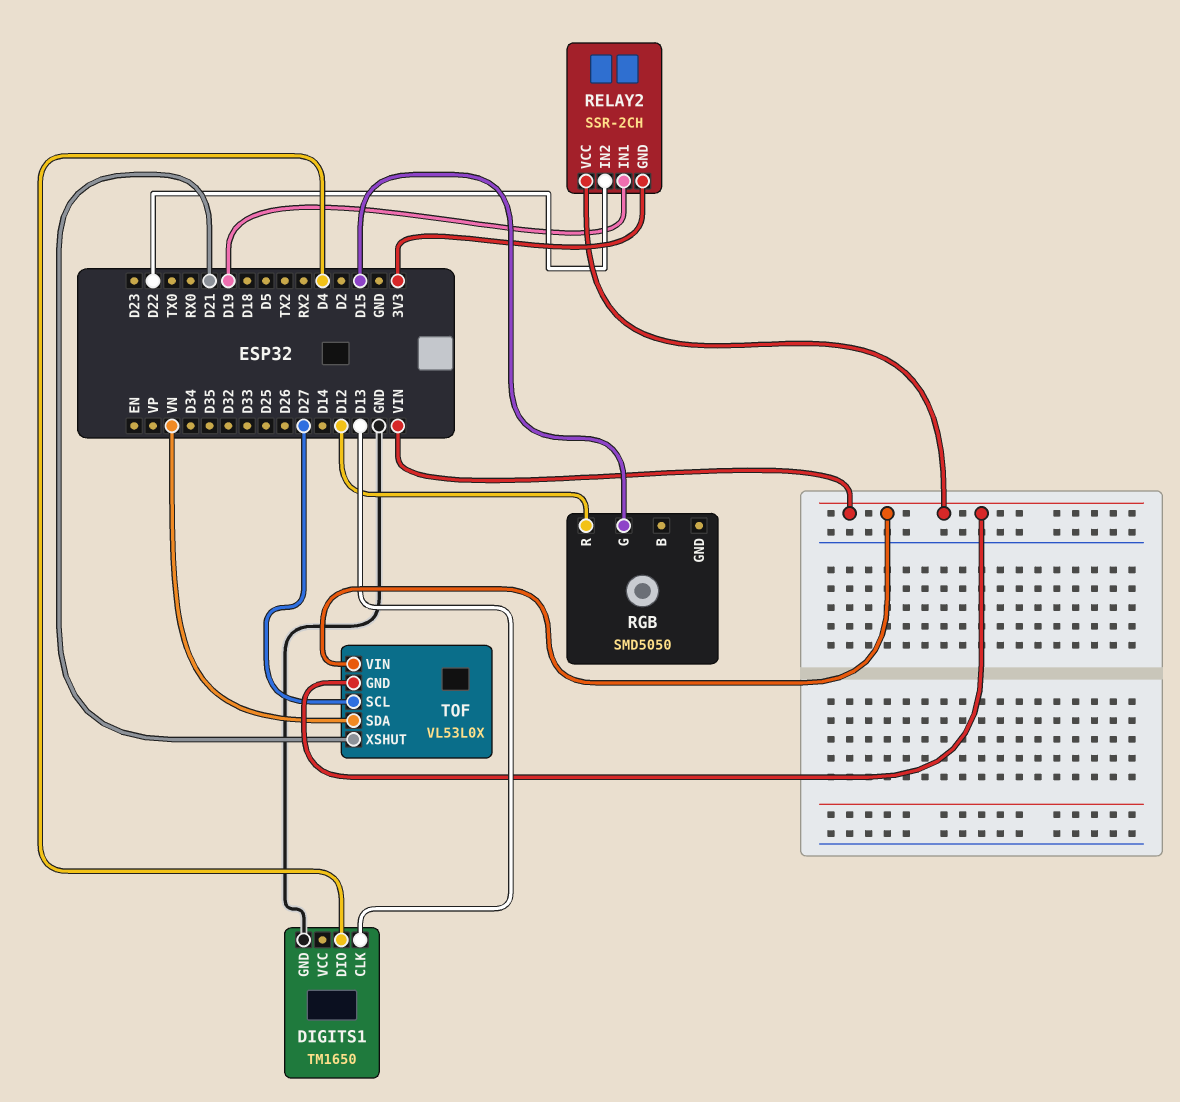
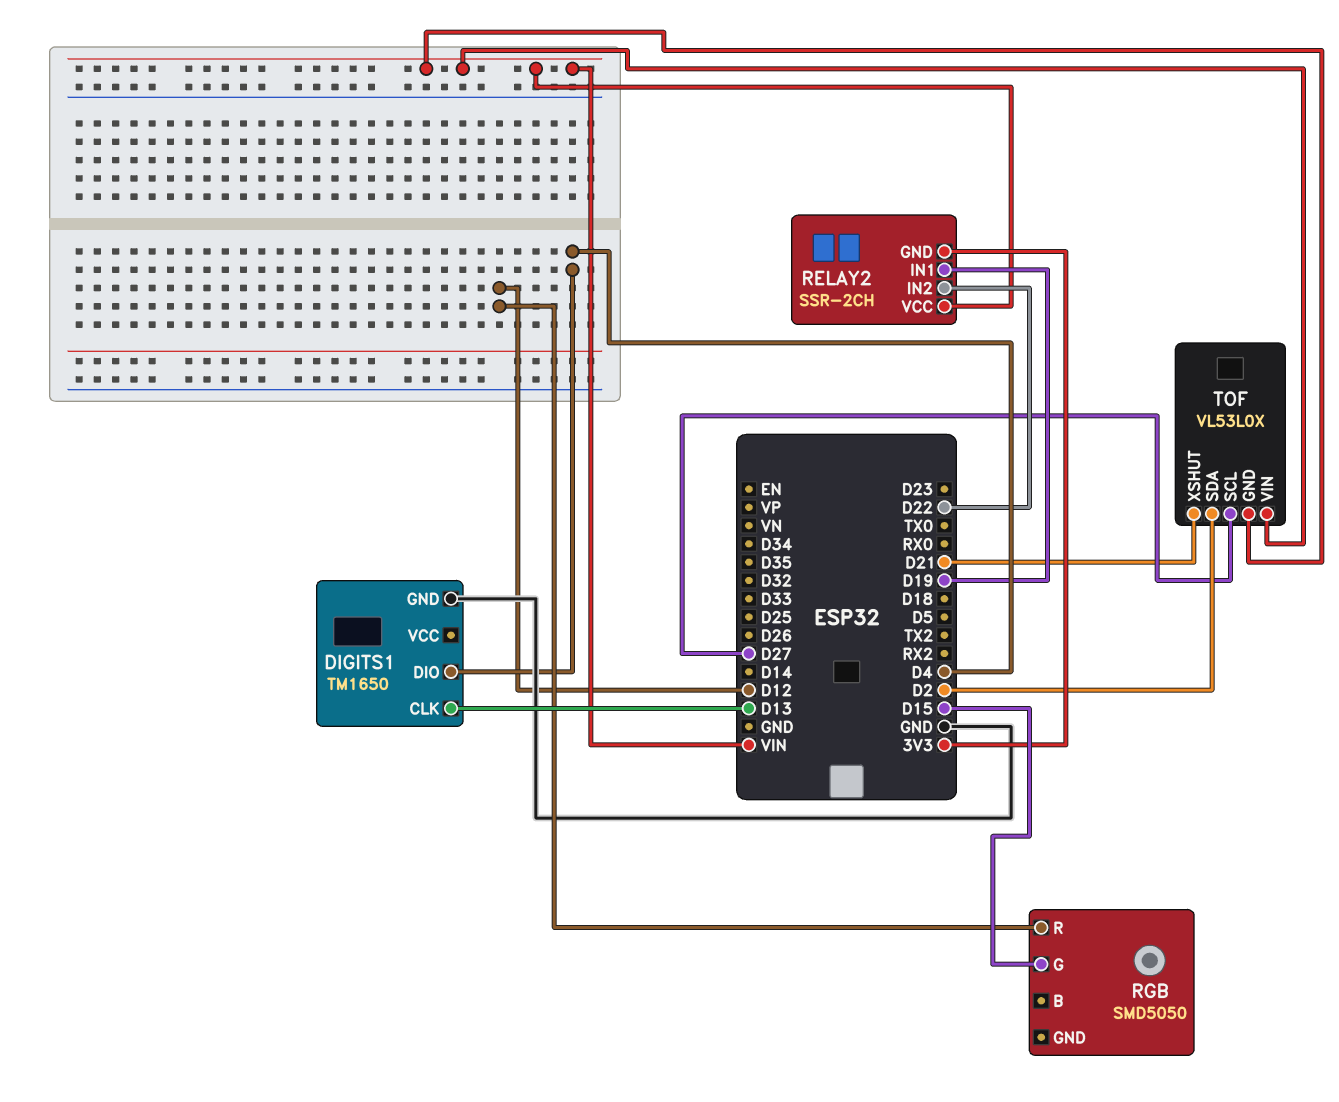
TOF pin SDA: VN -> D2

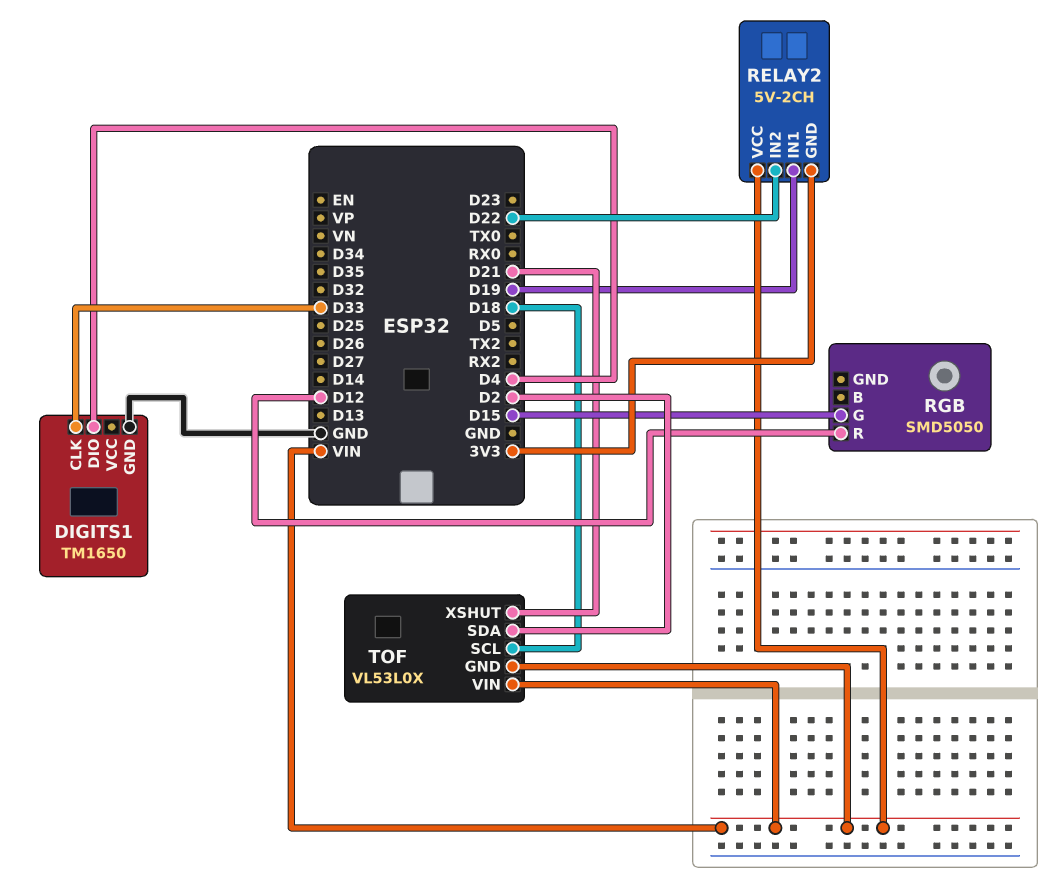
DIGITS1 pin CLK: D13 -> D33
RELAY2: SSR-2CH -> 5V-2CH
TOF pin SCL: D27 -> D18

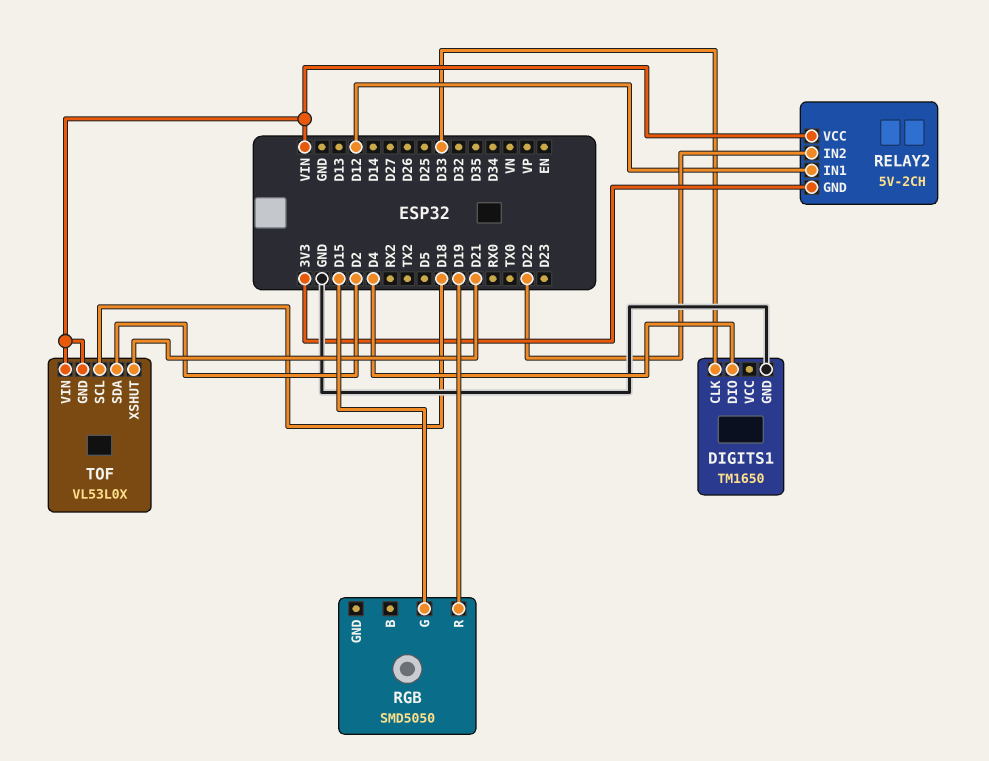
RELAY2 pin IN1: D19 -> D12
RGB pin R: D12 -> D19

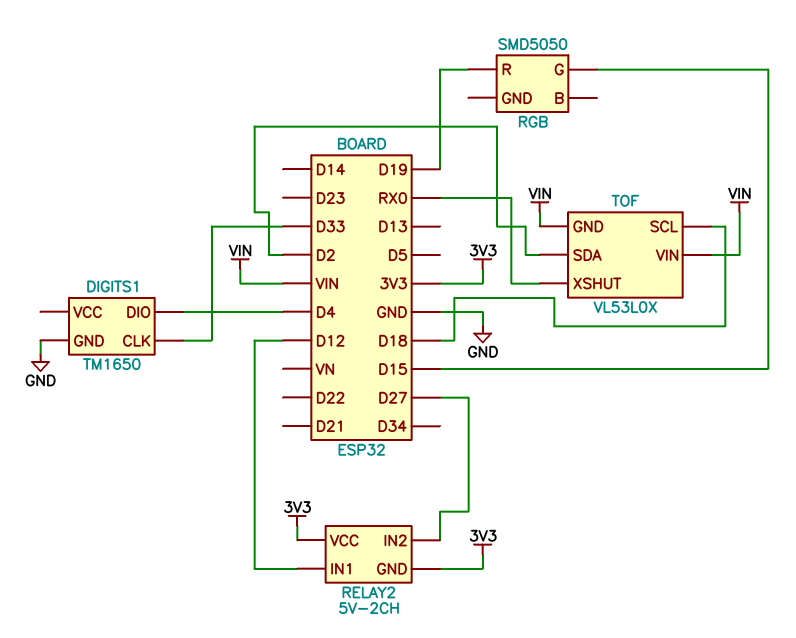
RELAY2 pin IN2: D22 -> D27
RELAY2 pin VCC: VIN -> 3V3
TOF pin XSHUT: D21 -> RX0

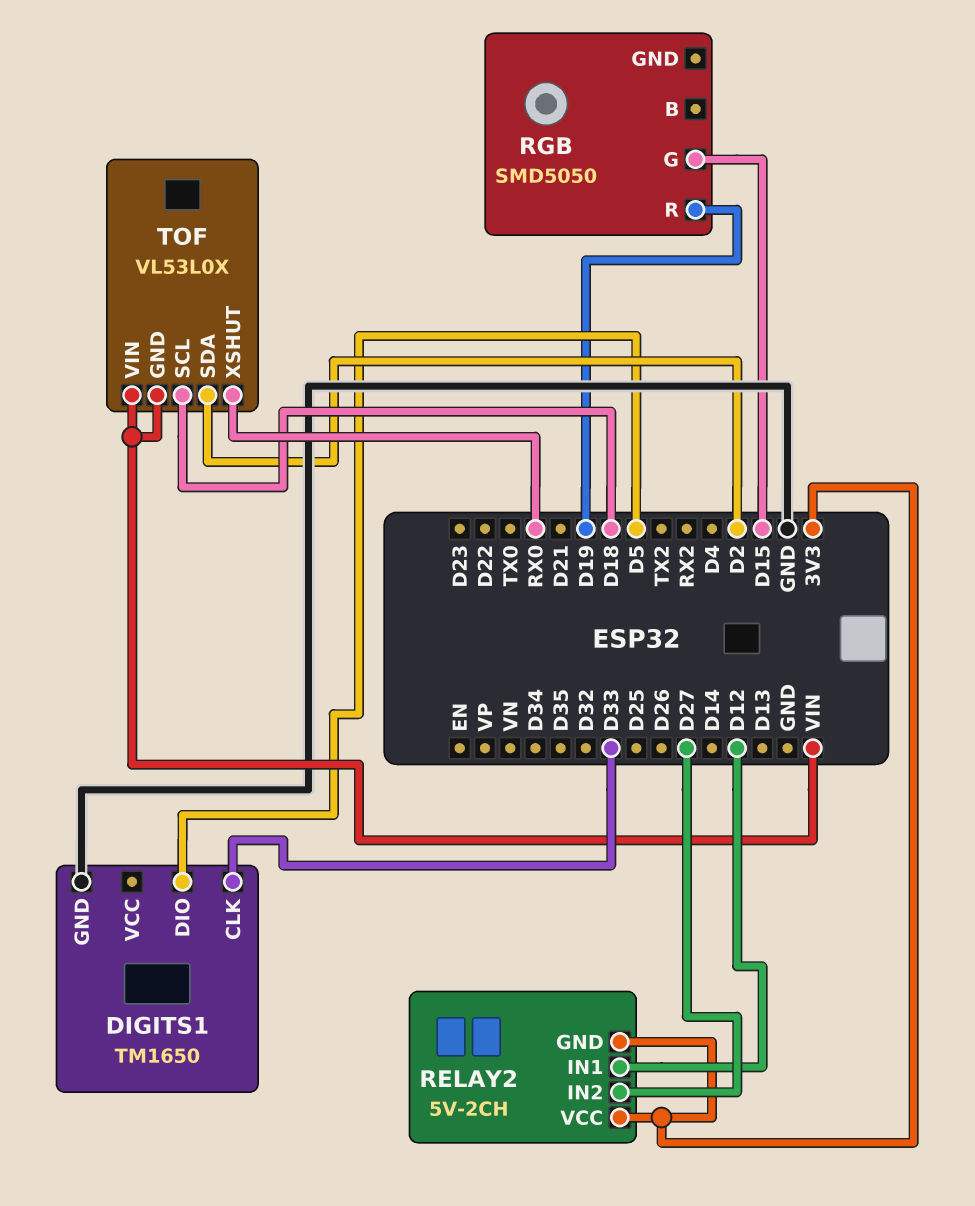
DIGITS1 pin DIO: D4 -> D5

